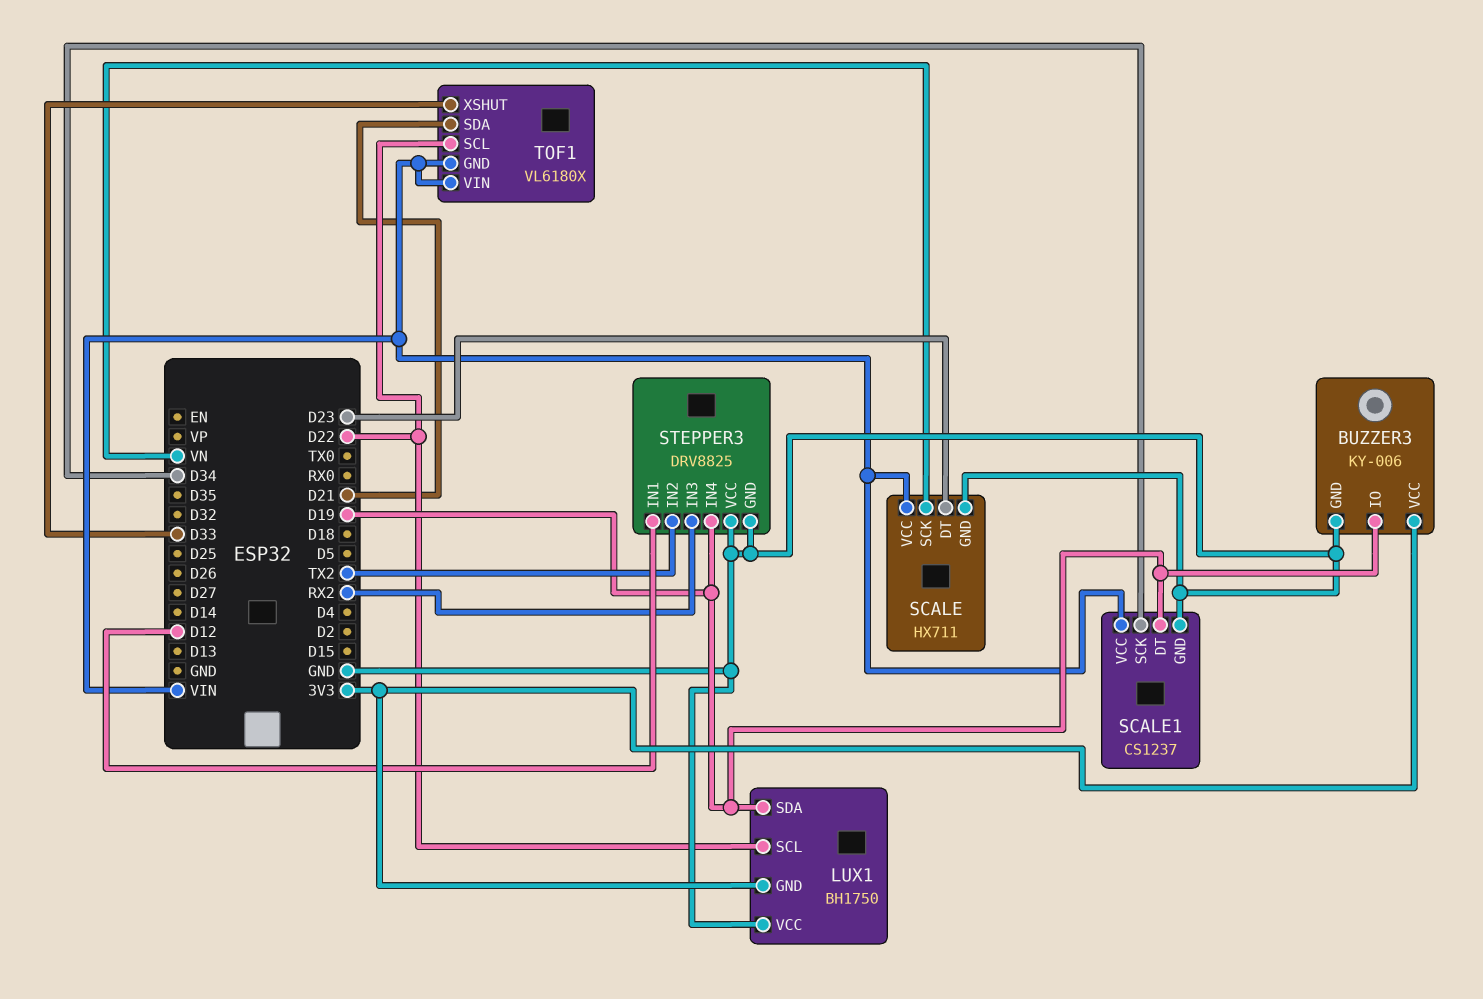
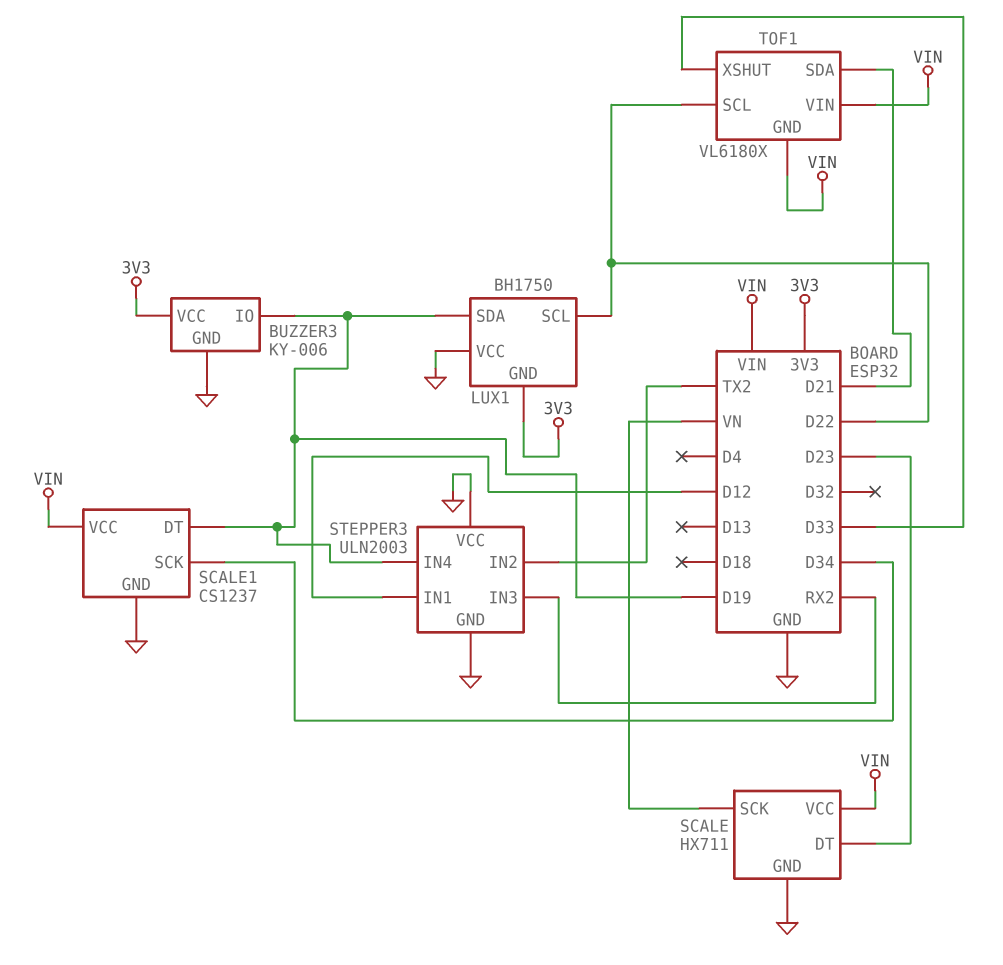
STEPPER3: DRV8825 -> ULN2003

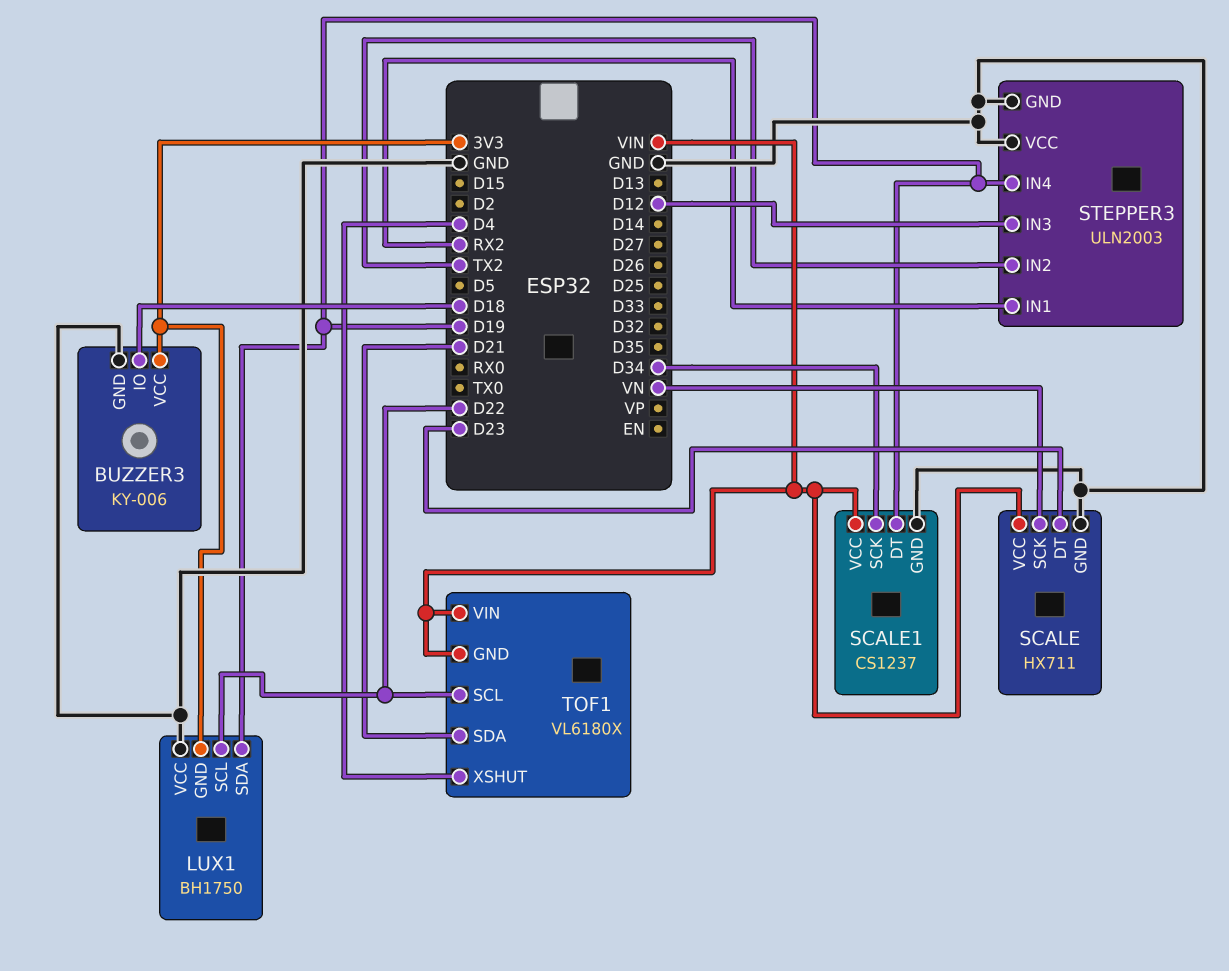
BUZZER3 pin IO: D19 -> D18
STEPPER3 pin IN1: D12 -> RX2
STEPPER3 pin IN3: RX2 -> D12
TOF1 pin XSHUT: D33 -> D4

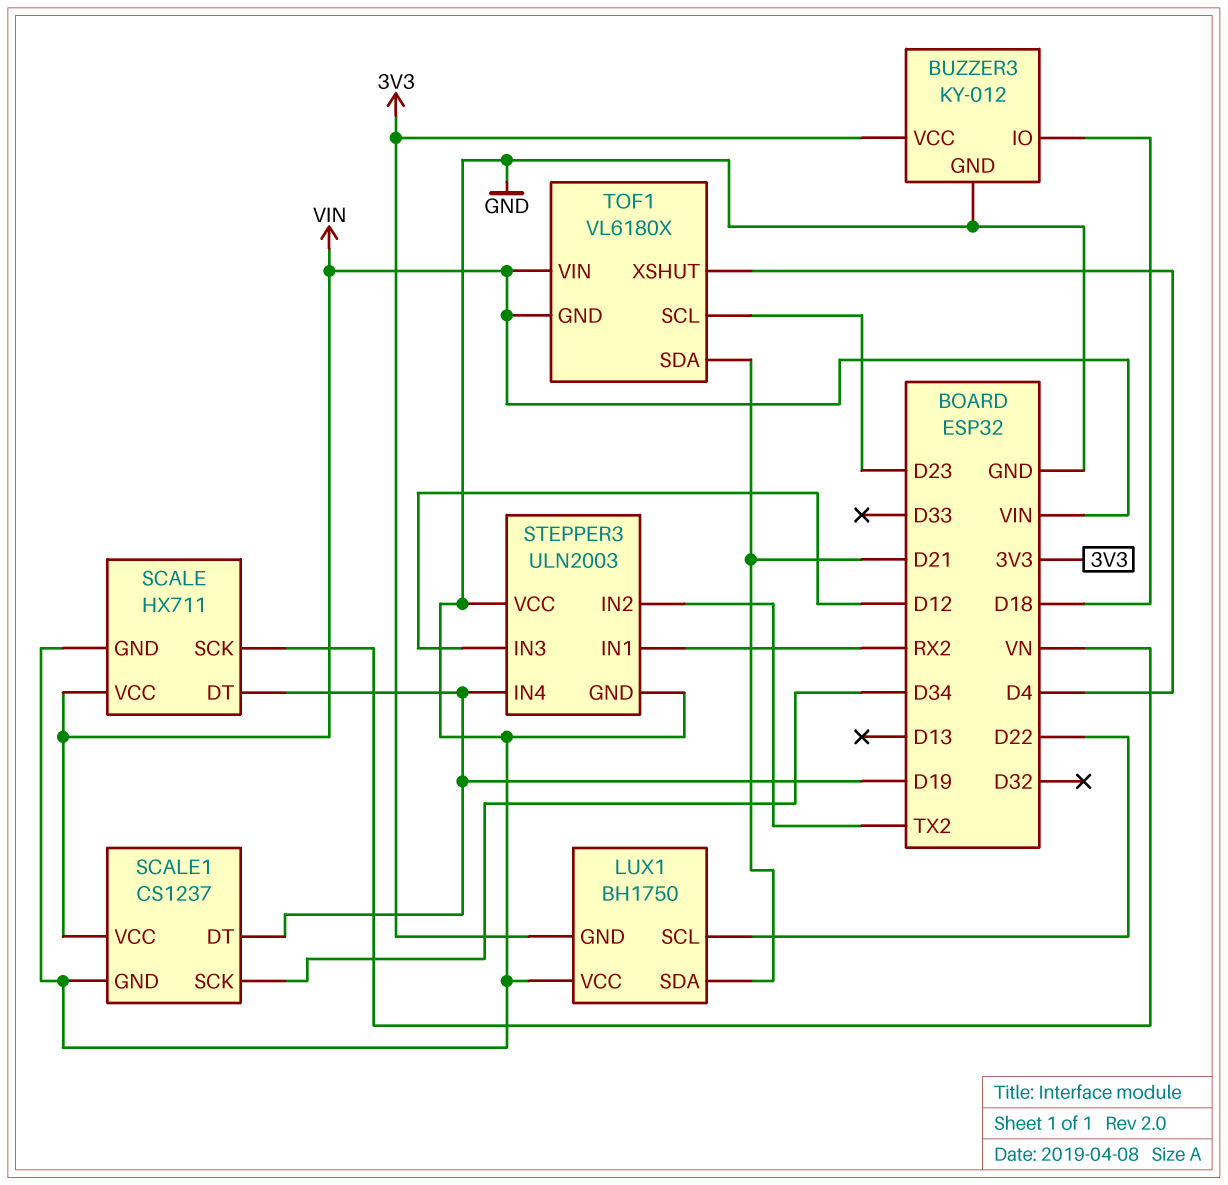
BUZZER3: KY-006 -> KY-012
LUX1 pin SDA: D19 -> D21
SCALE pin DT: D23 -> D19
TOF1 pin SCL: D22 -> D23

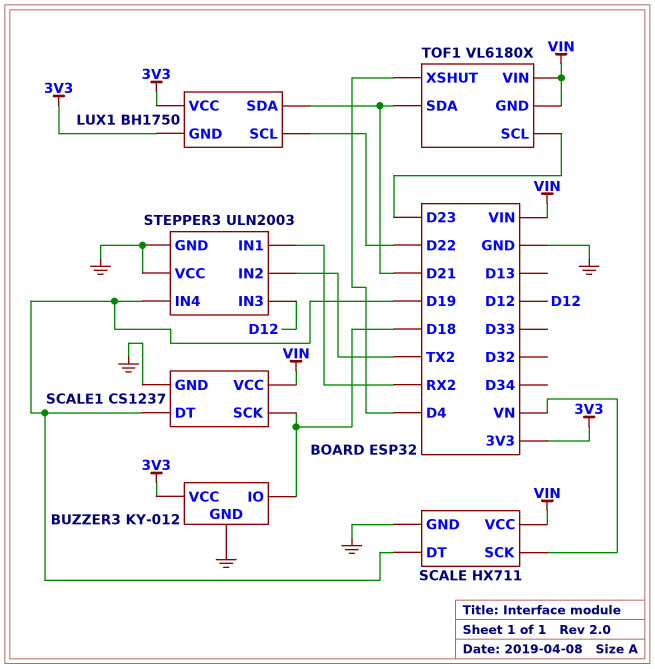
LUX1 pin VCC: GND -> 3V3
SCALE1 pin SCK: D34 -> D18

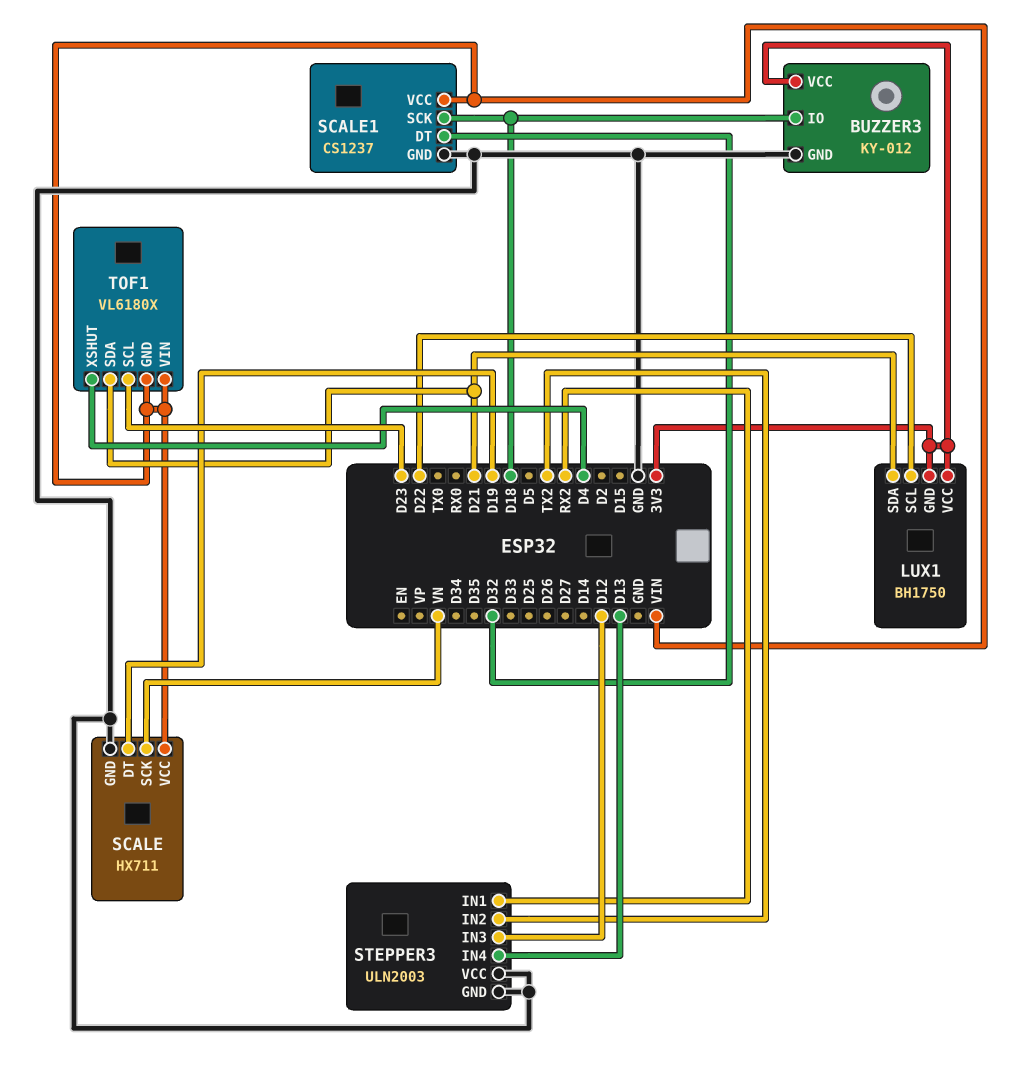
SCALE1 pin DT: D19 -> D32
STEPPER3 pin IN4: D19 -> D13

